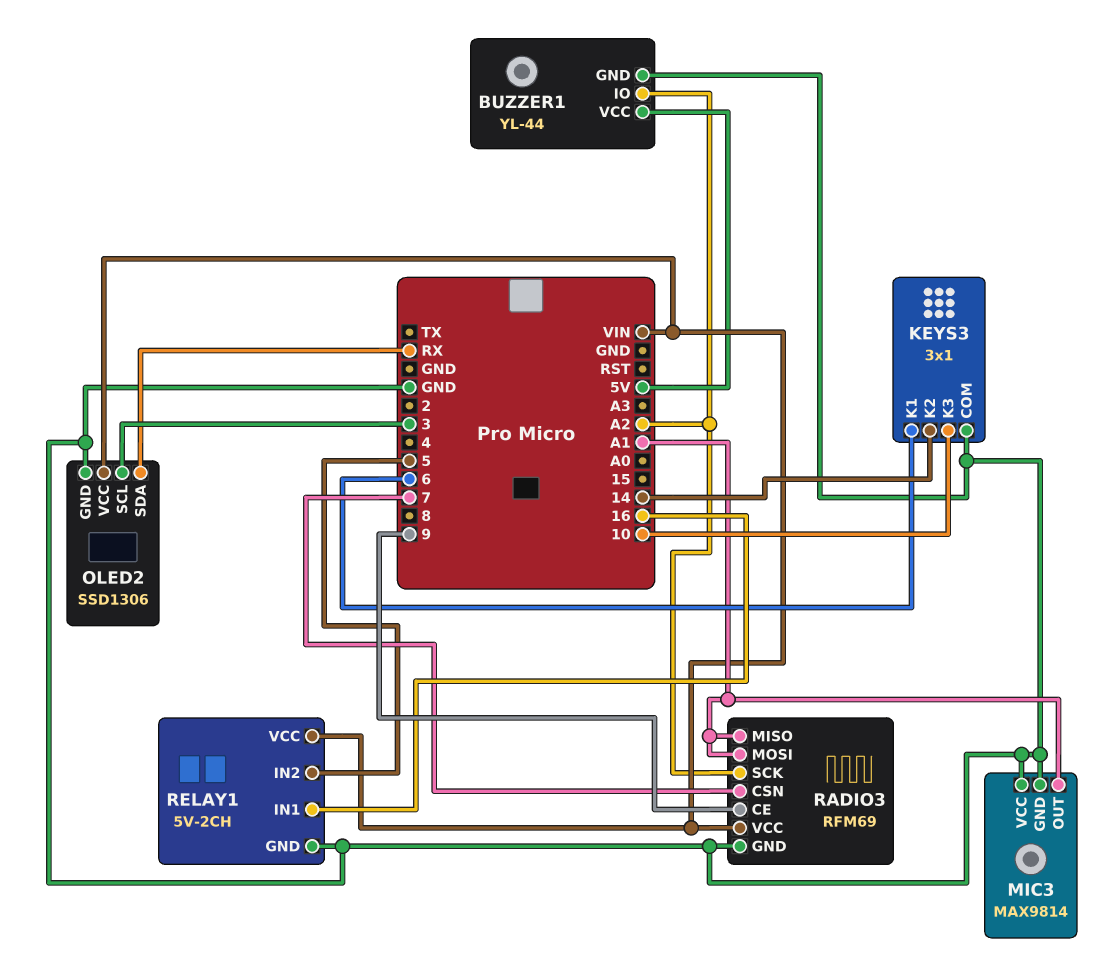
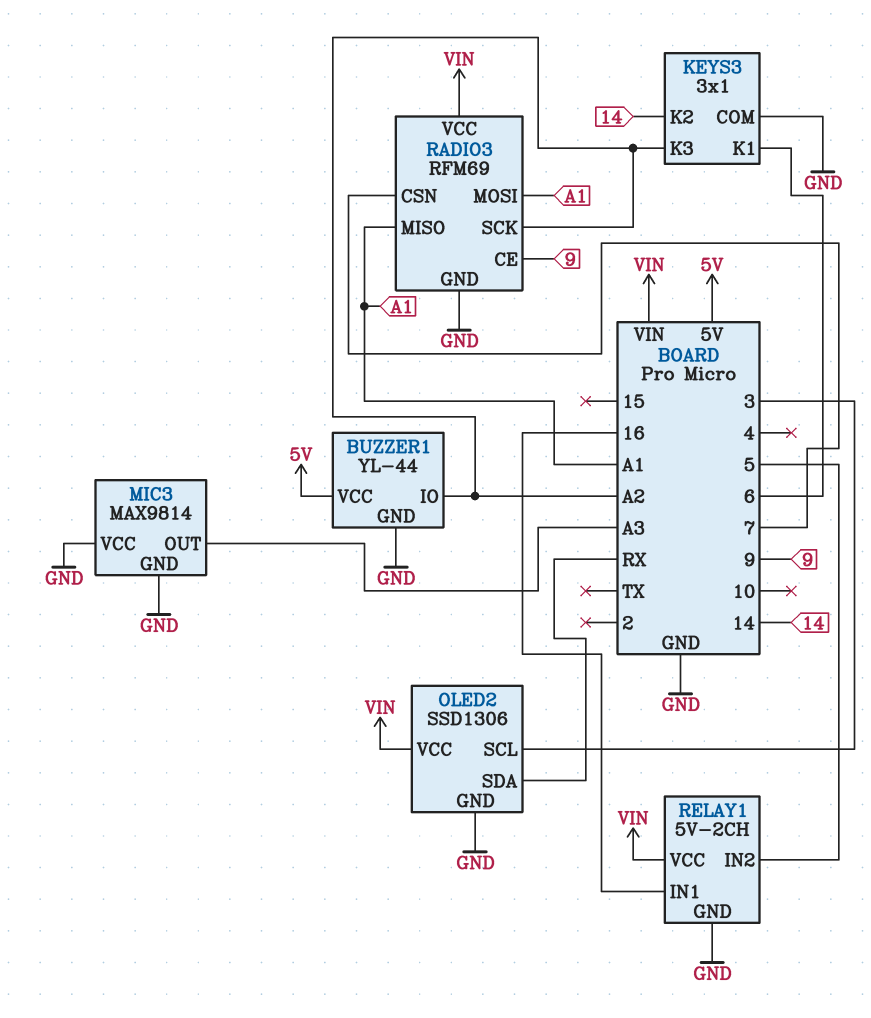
KEYS3 pin K3: 10 -> A2
MIC3 pin OUT: A1 -> A3

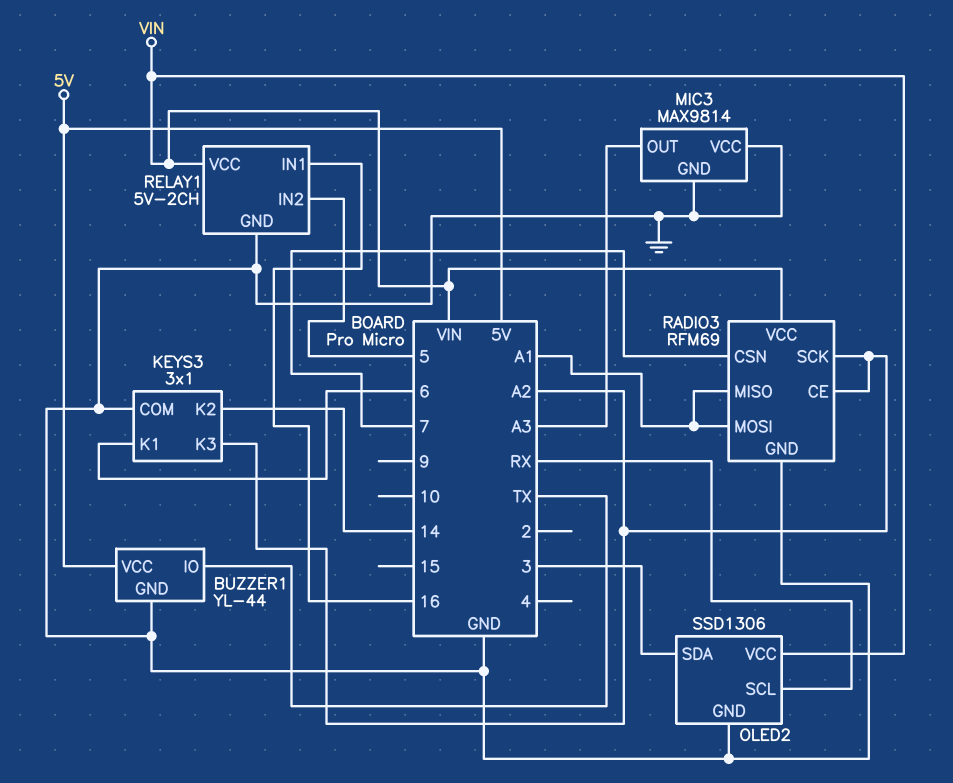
BUZZER1 pin IO: A2 -> TX
OLED2 pin SCL: 3 -> RX
OLED2 pin SDA: RX -> 3
RADIO3 pin CE: 9 -> A2

